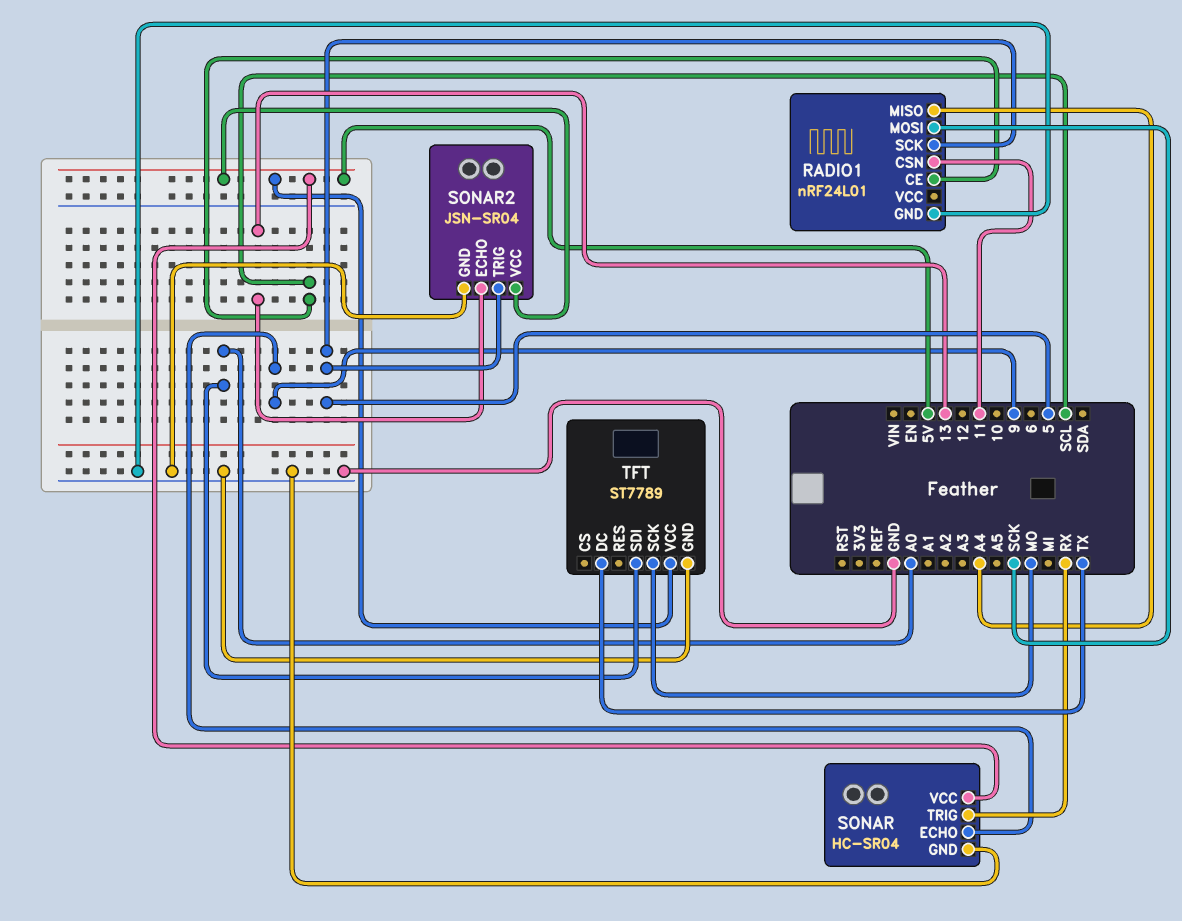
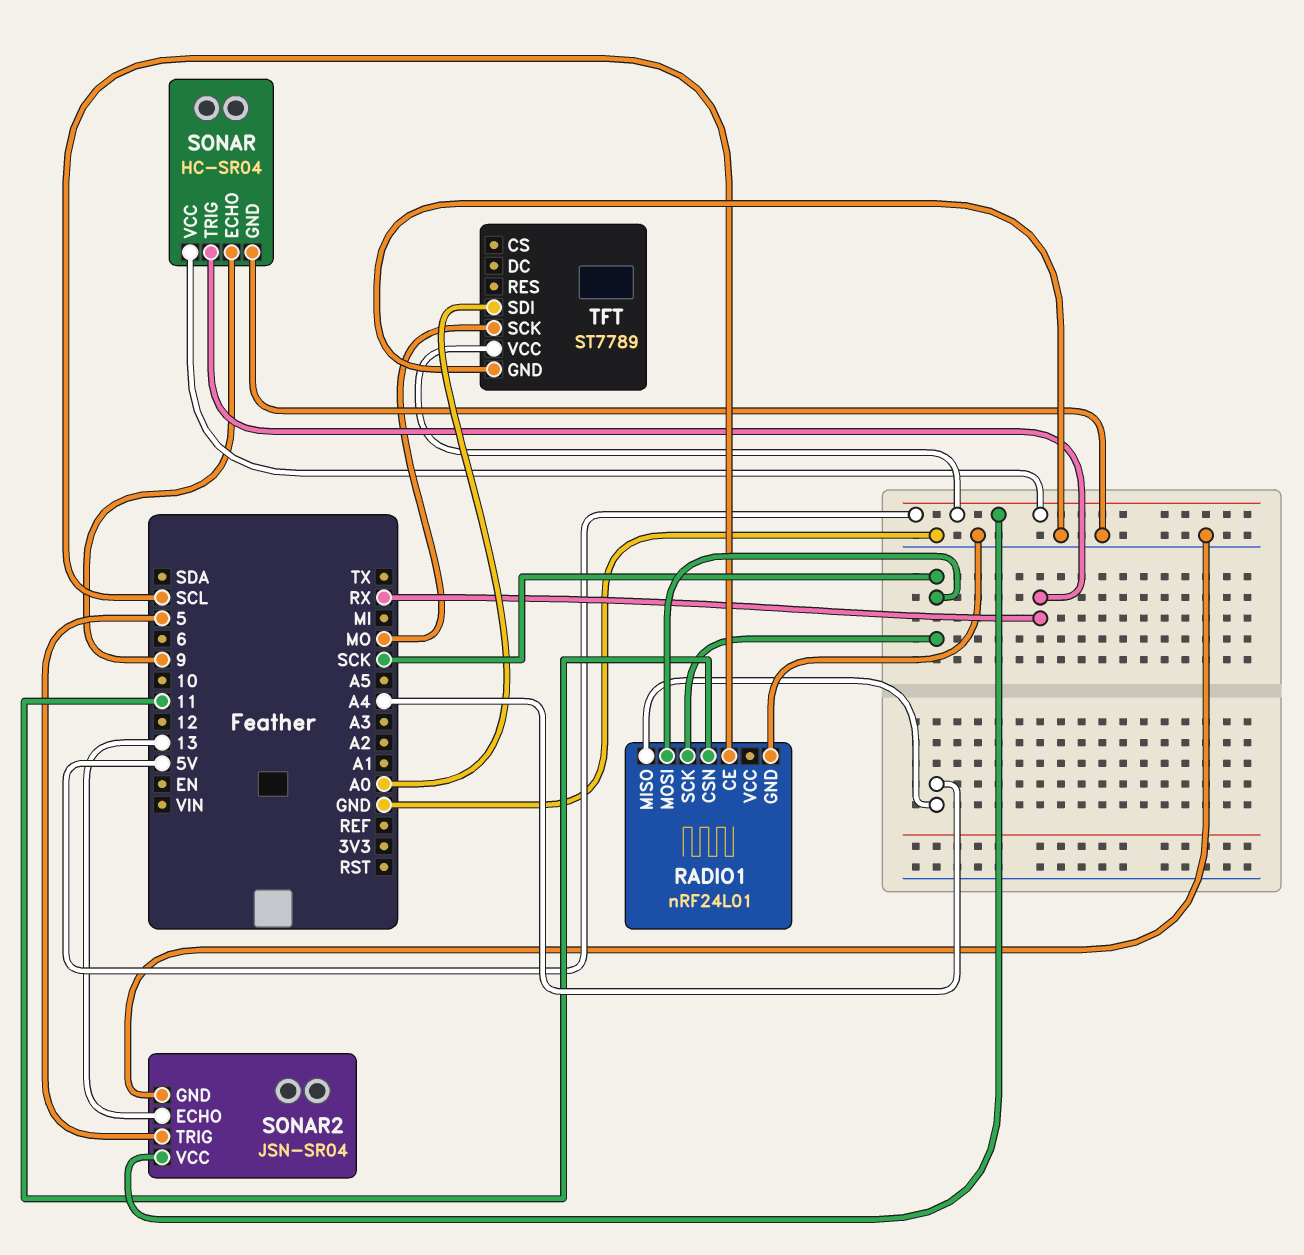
RADIO1 pin SCK: 5 -> SCK
TFT pin DC: TX -> none

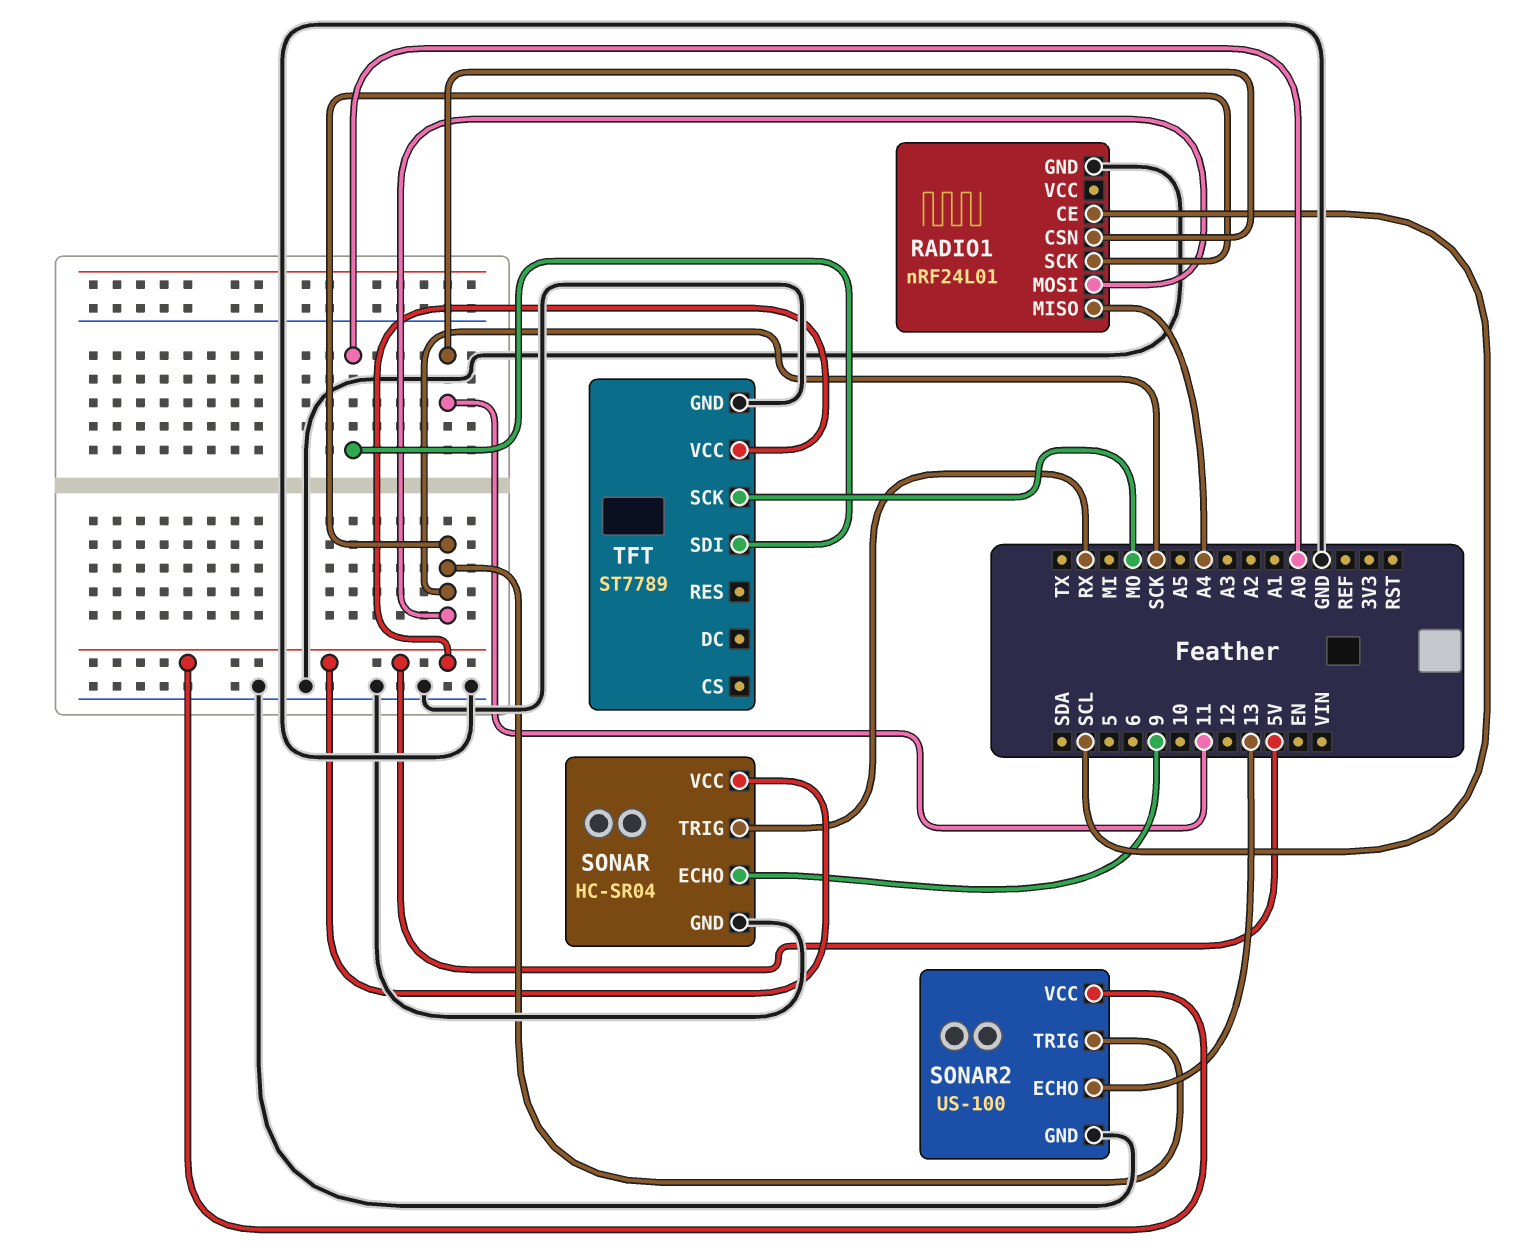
SONAR2: JSN-SR04 -> US-100
SONAR2 pin TRIG: 5 -> SCK

